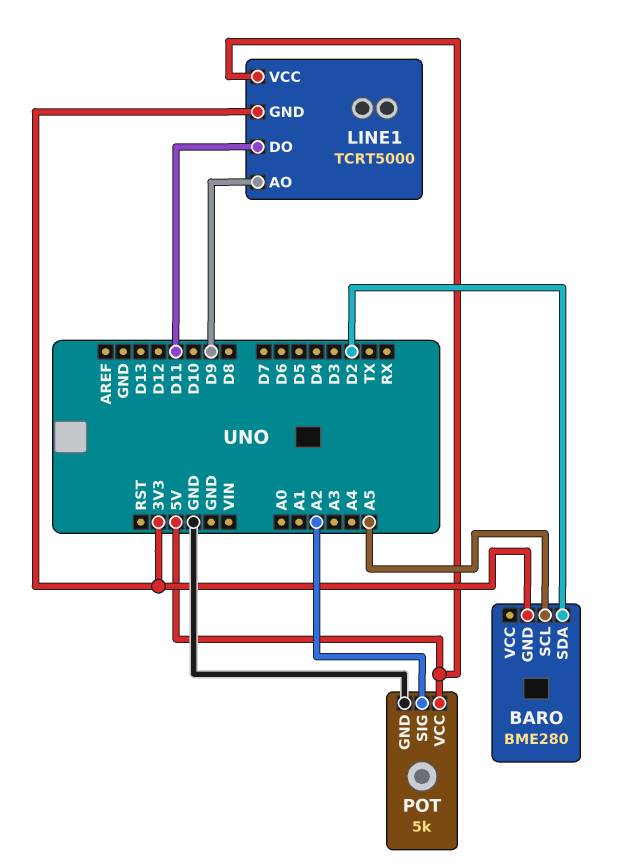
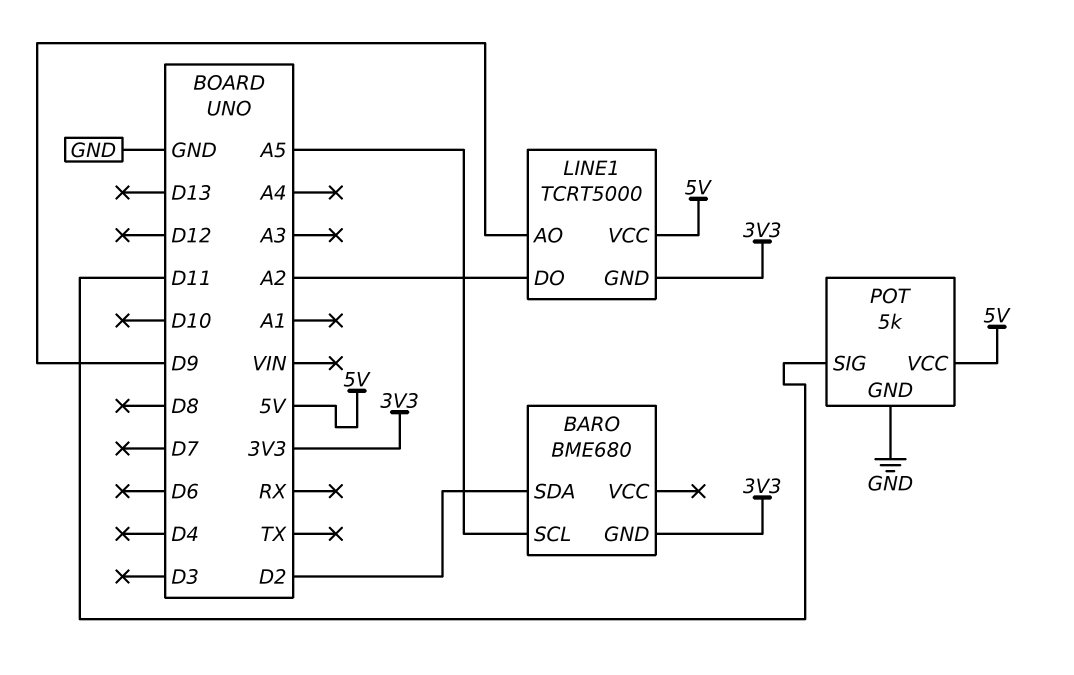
BARO: BME280 -> BME680
LINE1 pin DO: D11 -> A2
POT pin SIG: A2 -> D11

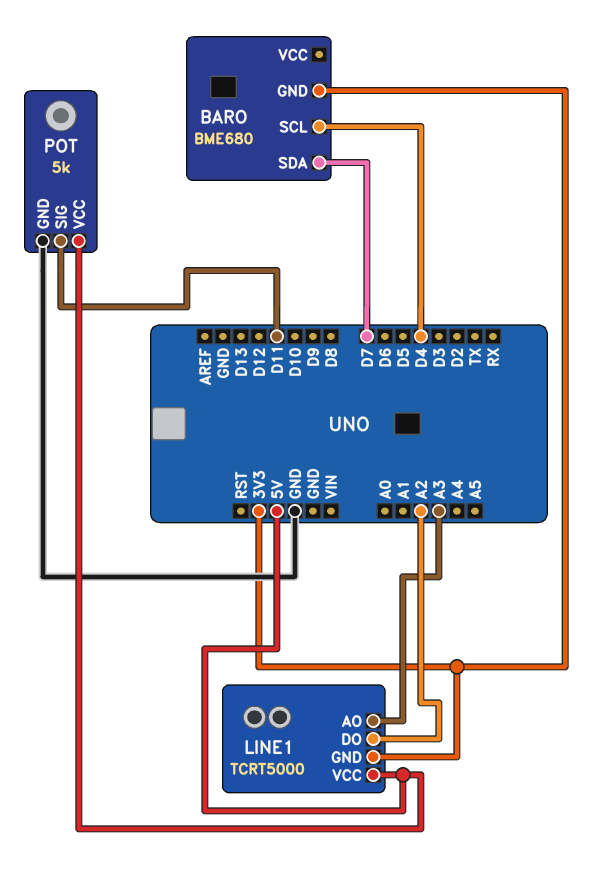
BARO pin SCL: A5 -> D4
BARO pin SDA: D2 -> D7
LINE1 pin AO: D9 -> A3

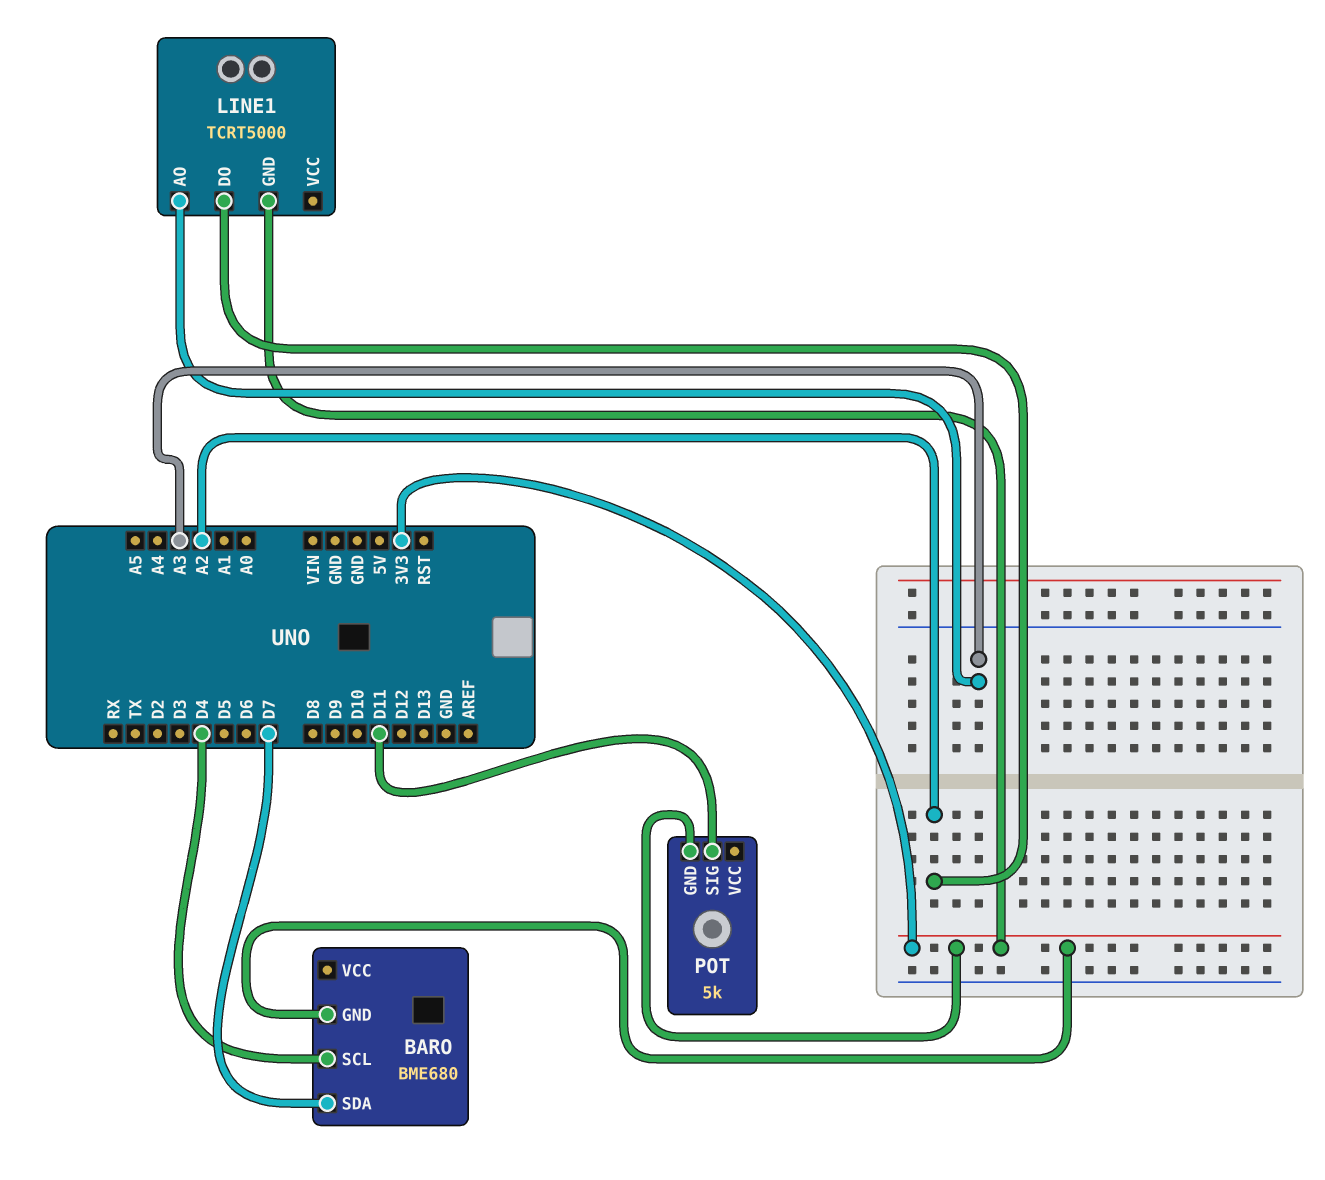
LINE1 pin VCC: 5V -> none
POT pin GND: GND -> 3V3
POT pin VCC: 5V -> none

